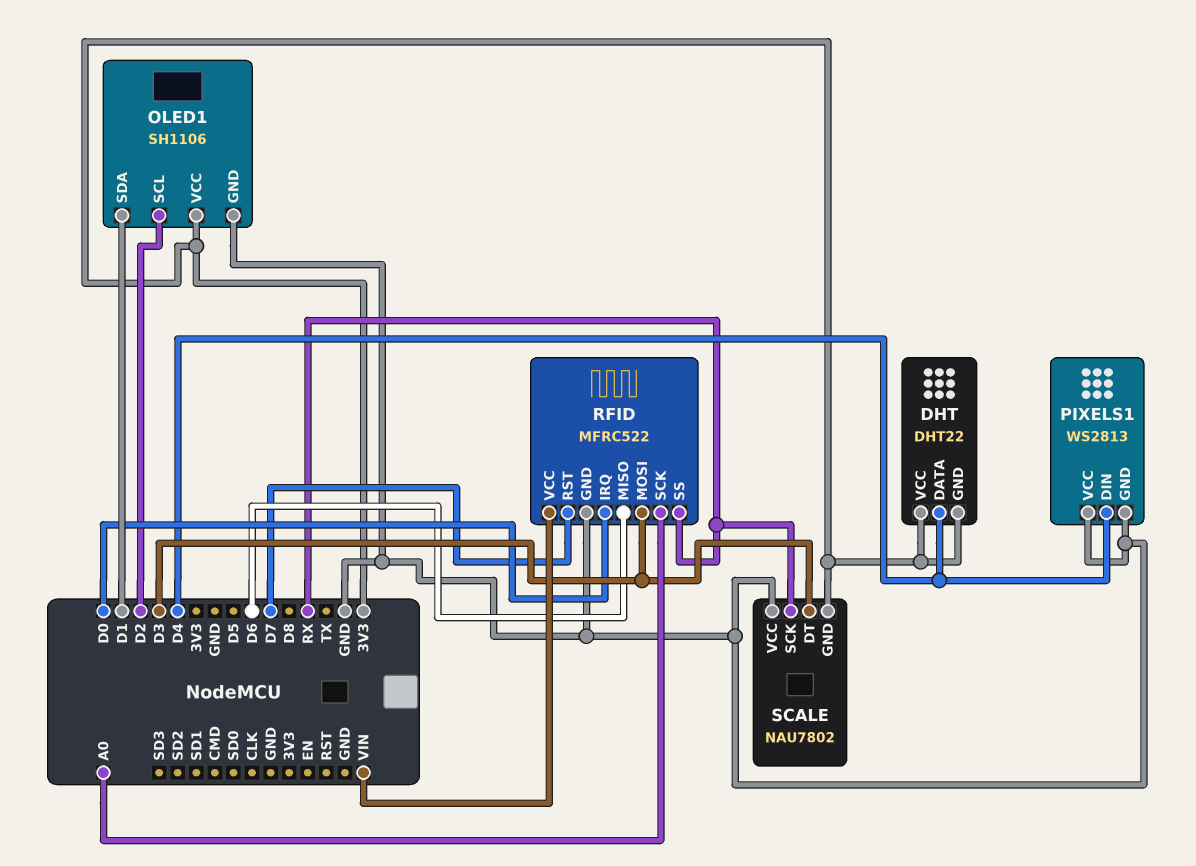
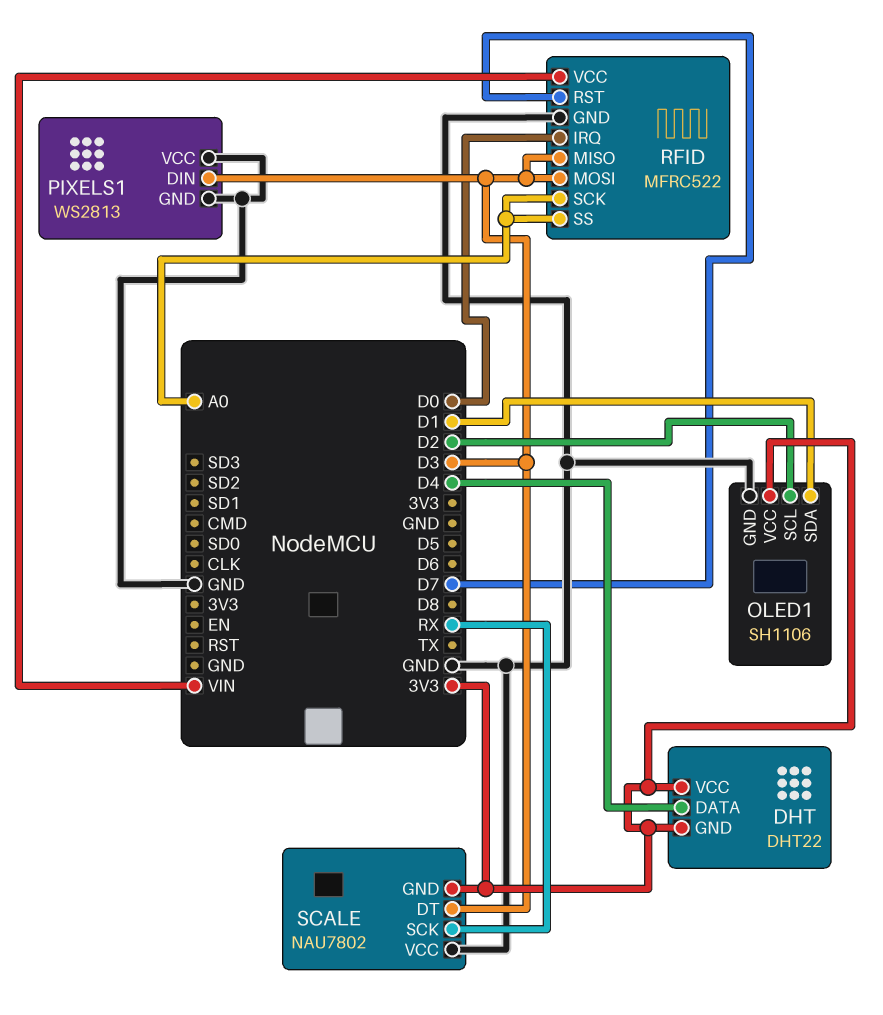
PIXELS1 pin DIN: D4 -> D3
RFID pin MISO: D6 -> D3
RFID pin SS: RX -> A0

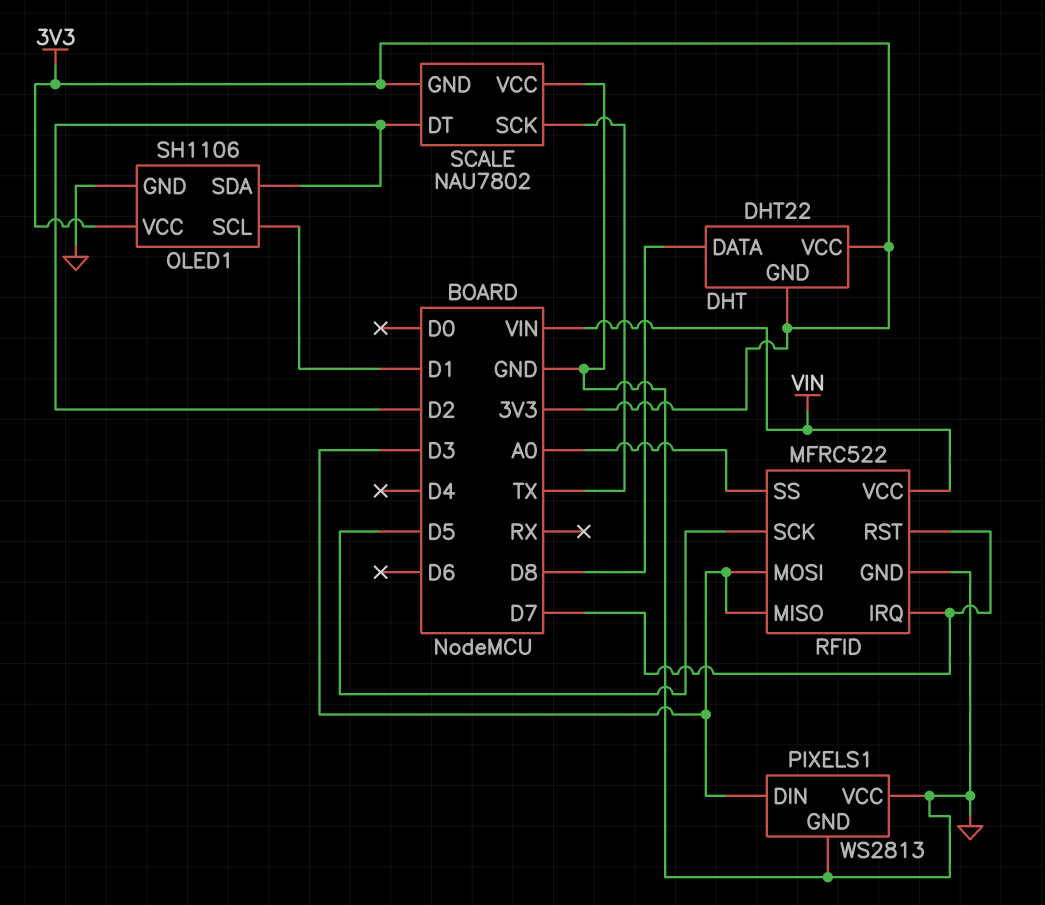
DHT pin DATA: D4 -> D8
OLED1 pin SCL: D2 -> D1
OLED1 pin SDA: D1 -> D2
RFID pin IRQ: D0 -> D7
RFID pin SCK: A0 -> D5
SCALE pin DT: D3 -> D2
SCALE pin SCK: RX -> TX

